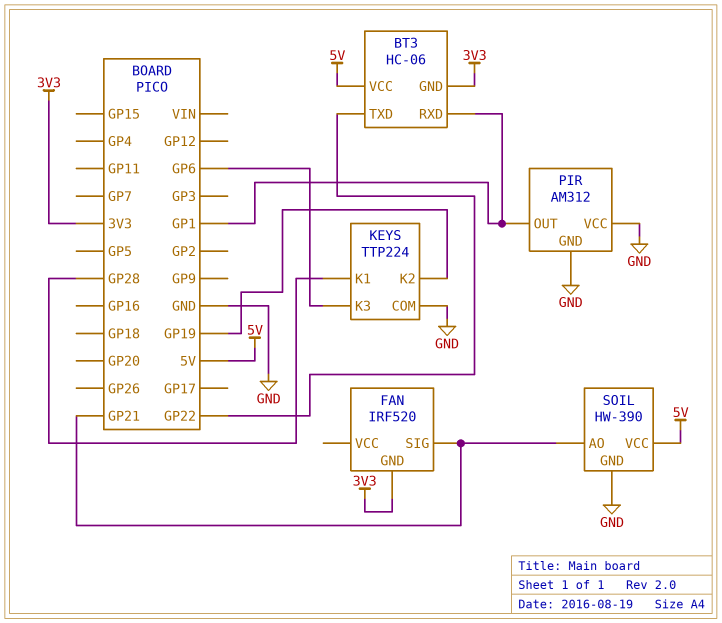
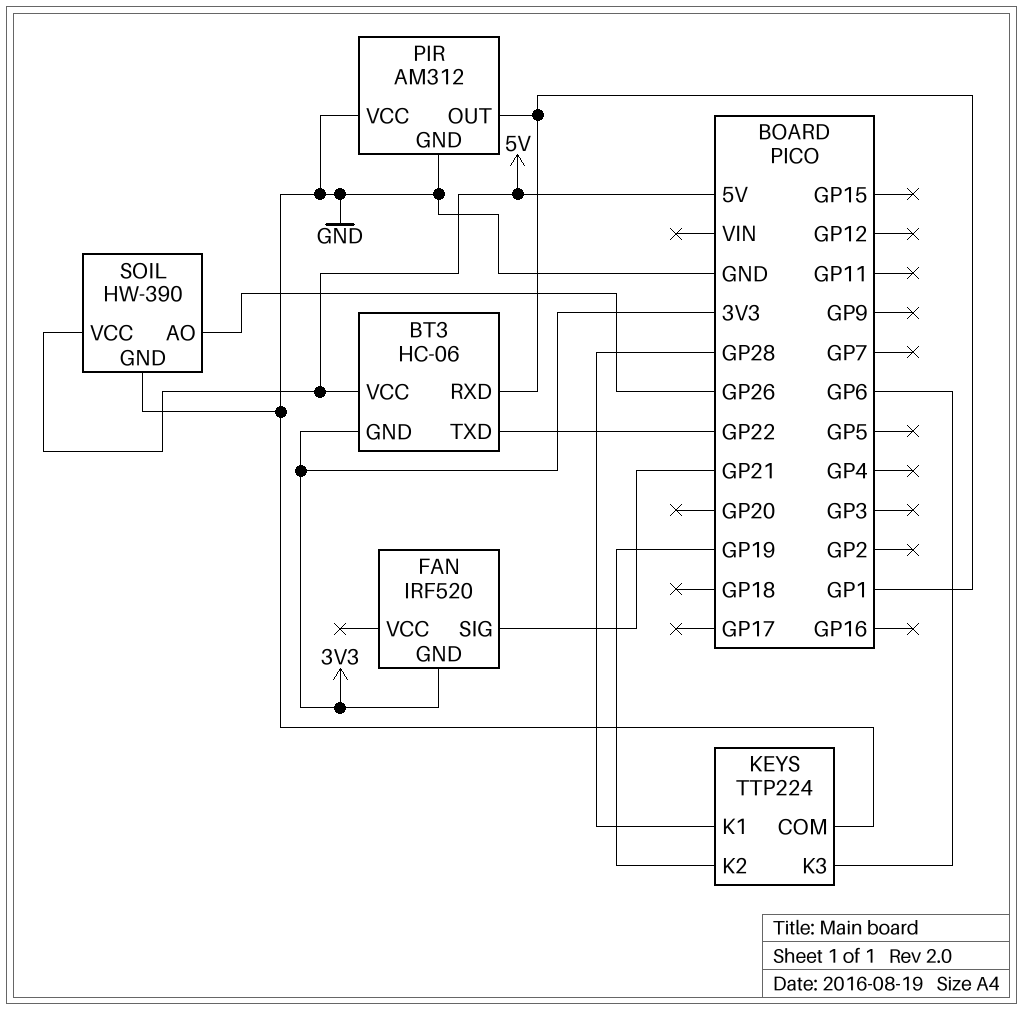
SOIL pin AO: GP21 -> GP26

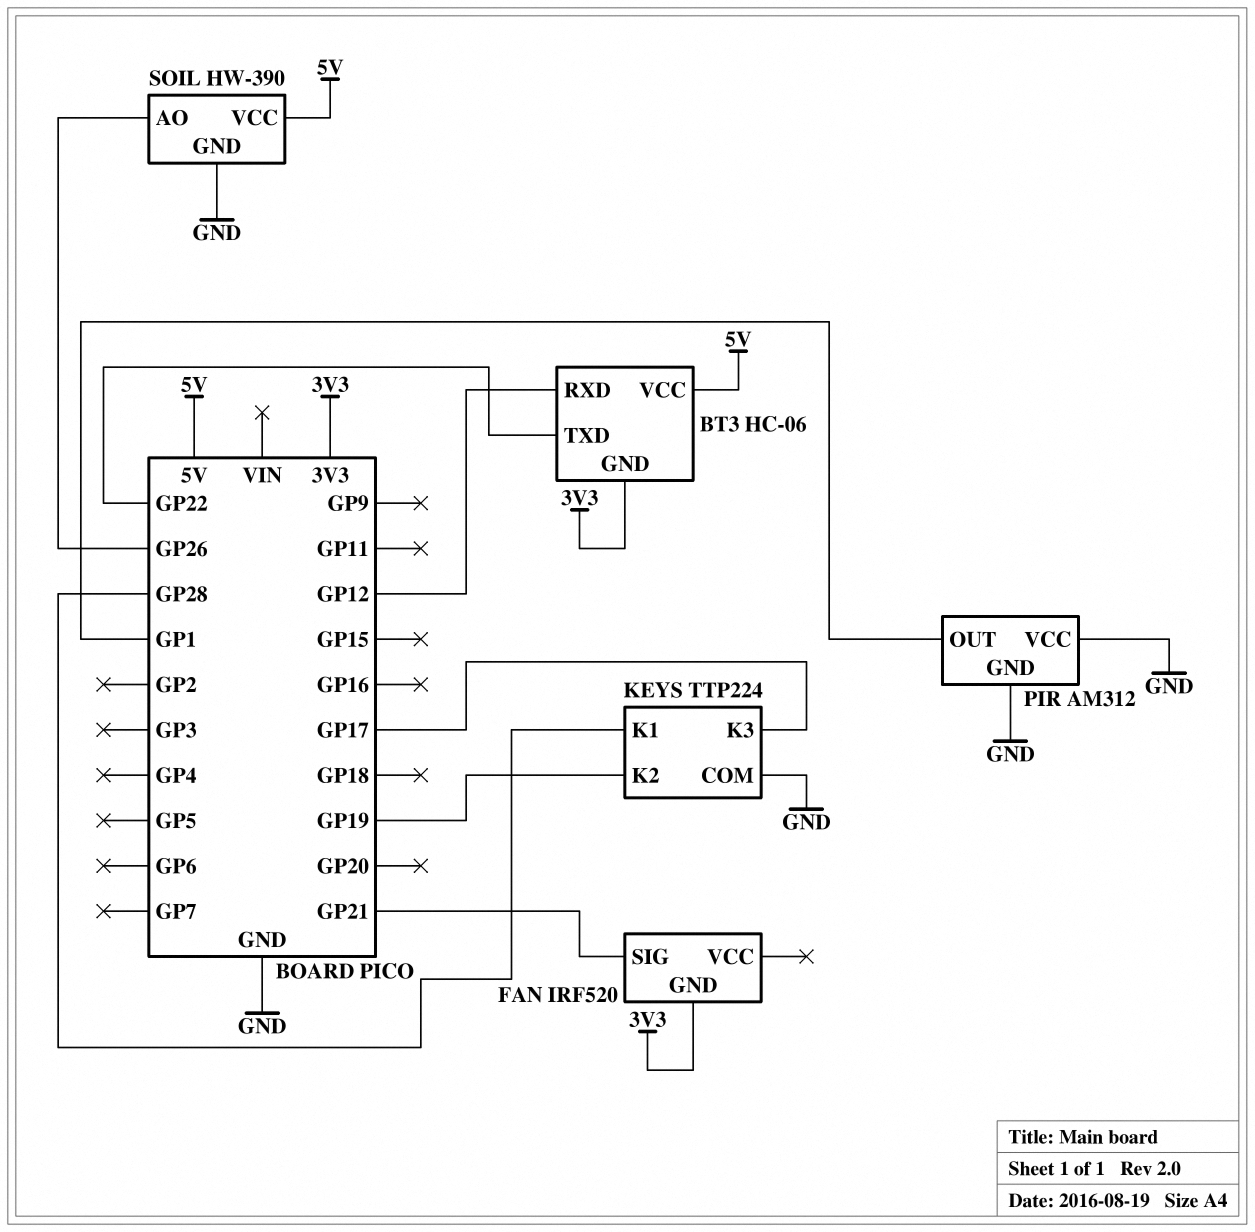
BT3 pin RXD: GP1 -> GP12
KEYS pin K3: GP6 -> GP17

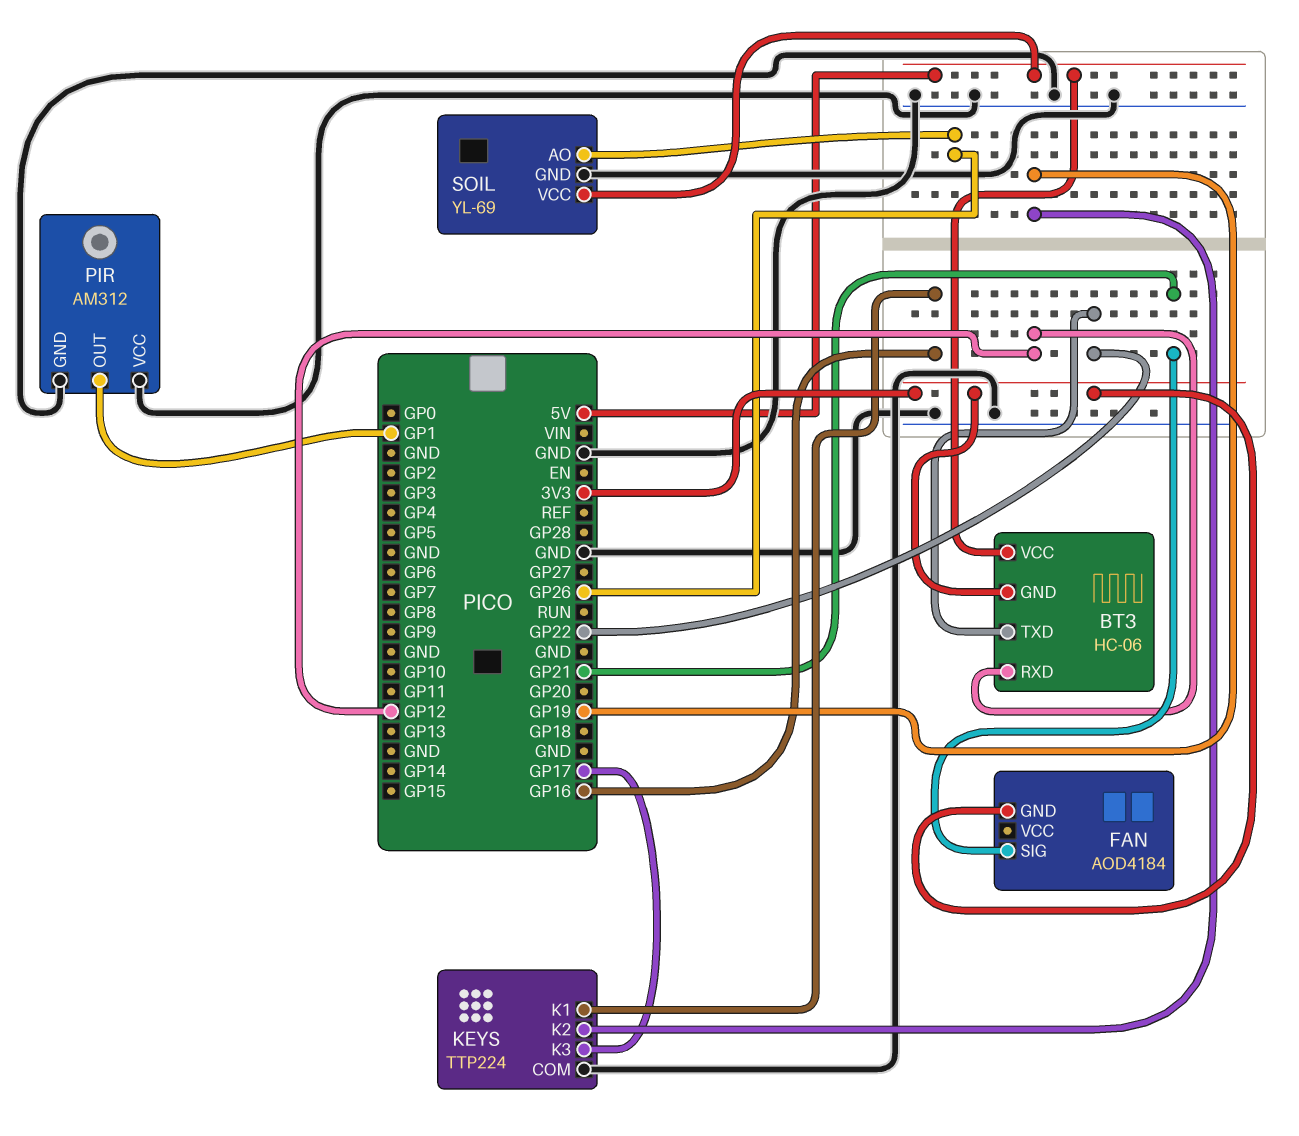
FAN: IRF520 -> AOD4184
KEYS pin K1: GP28 -> GP16
SOIL: HW-390 -> YL-69

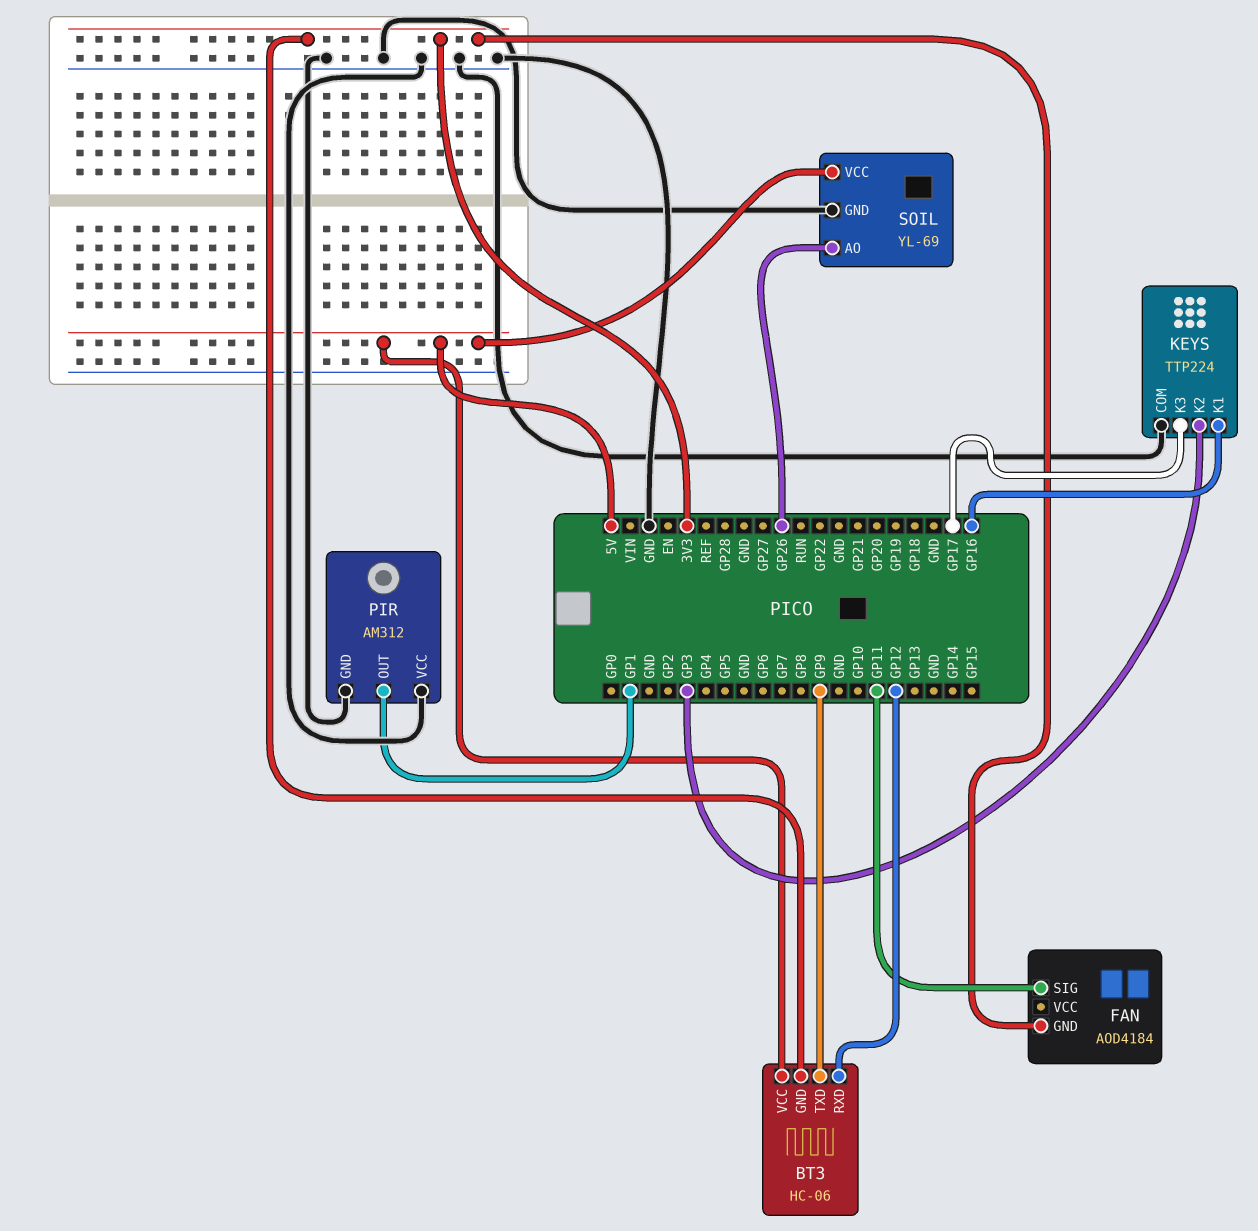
BT3 pin TXD: GP22 -> GP9
FAN pin SIG: GP21 -> GP11
KEYS pin K2: GP19 -> GP3

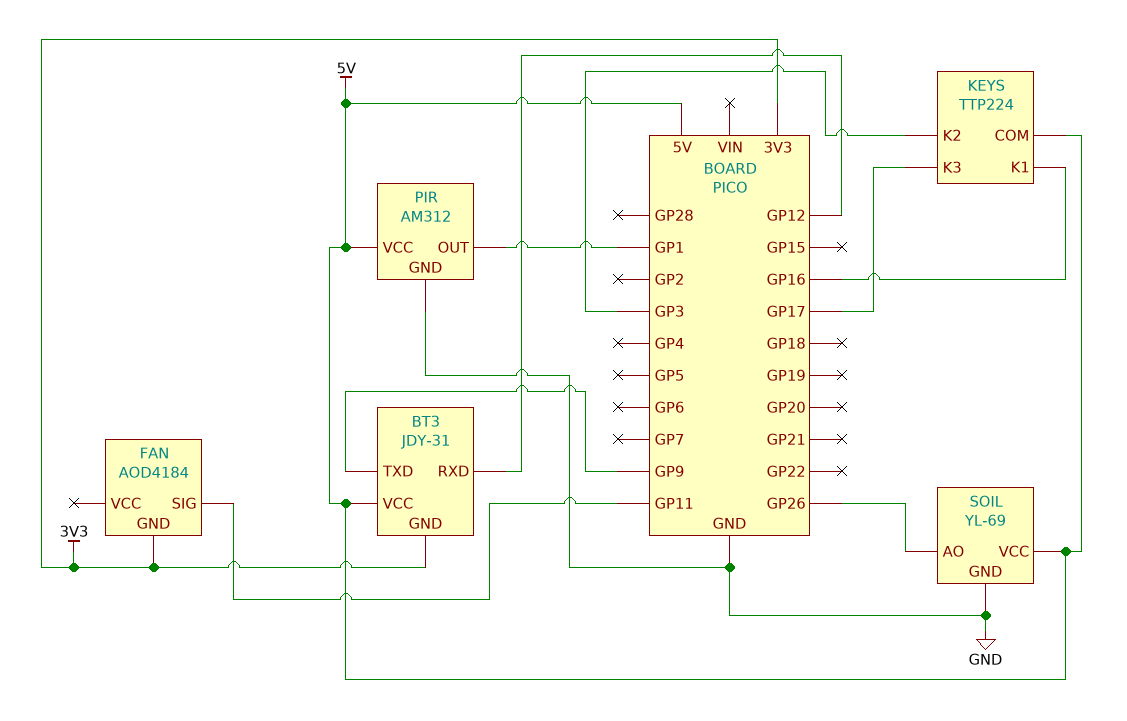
BT3: HC-06 -> JDY-31
KEYS pin COM: GND -> 5V
PIR pin VCC: GND -> 5V

